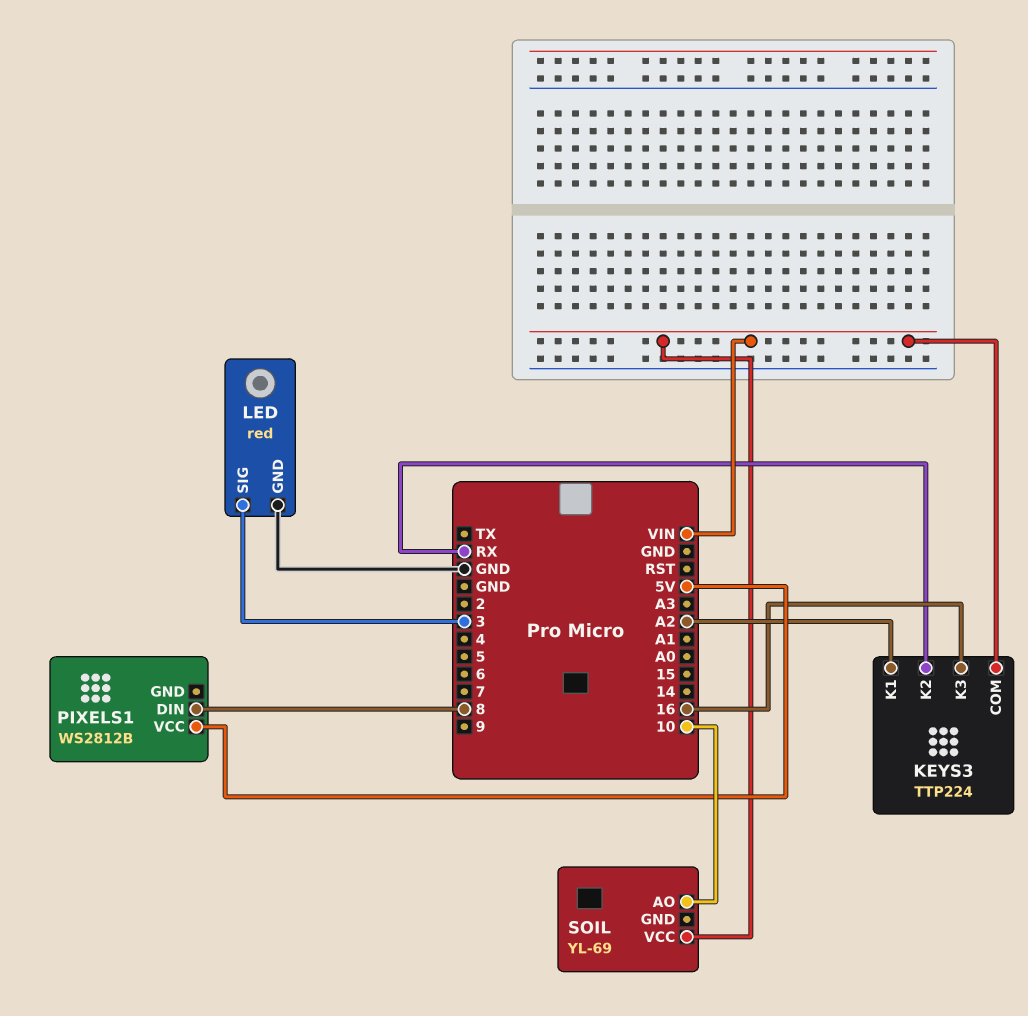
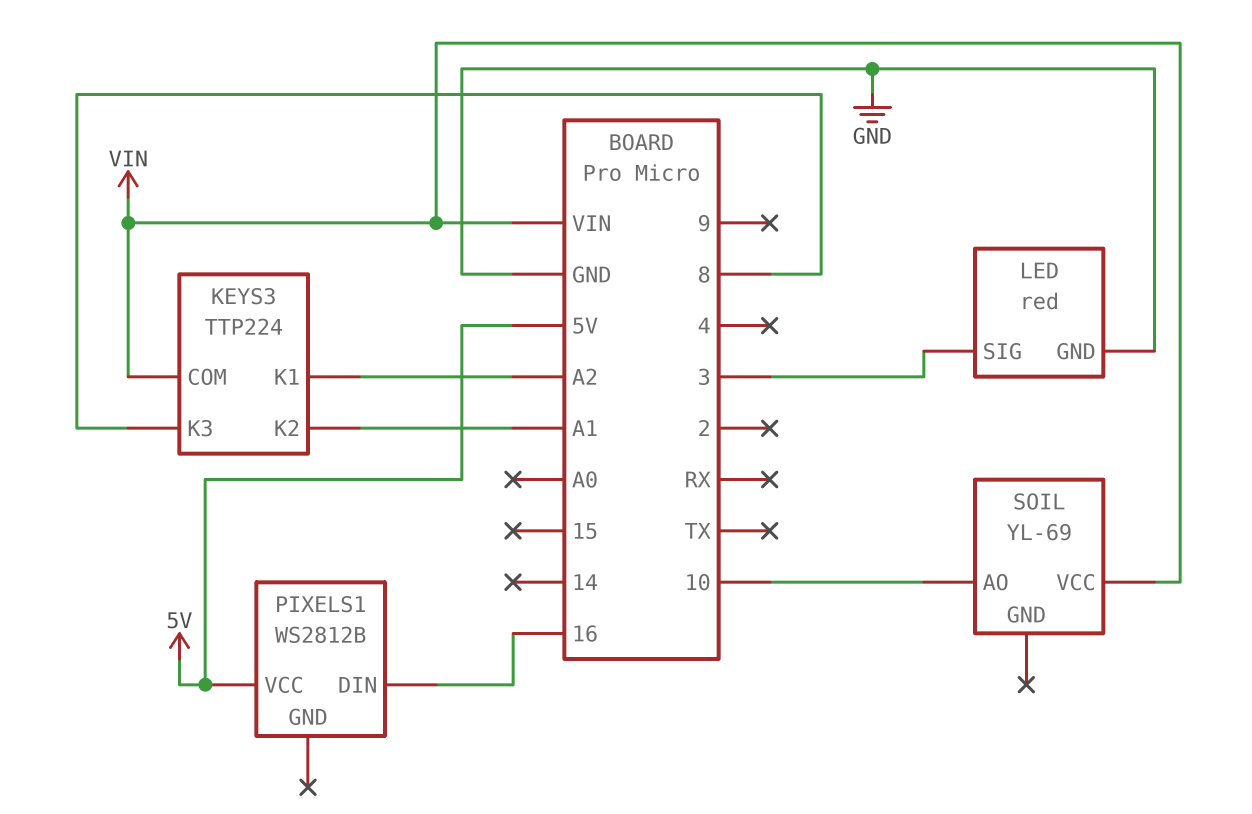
KEYS3 pin K2: RX -> A1
KEYS3 pin K3: 16 -> 8
PIXELS1 pin DIN: 8 -> 16

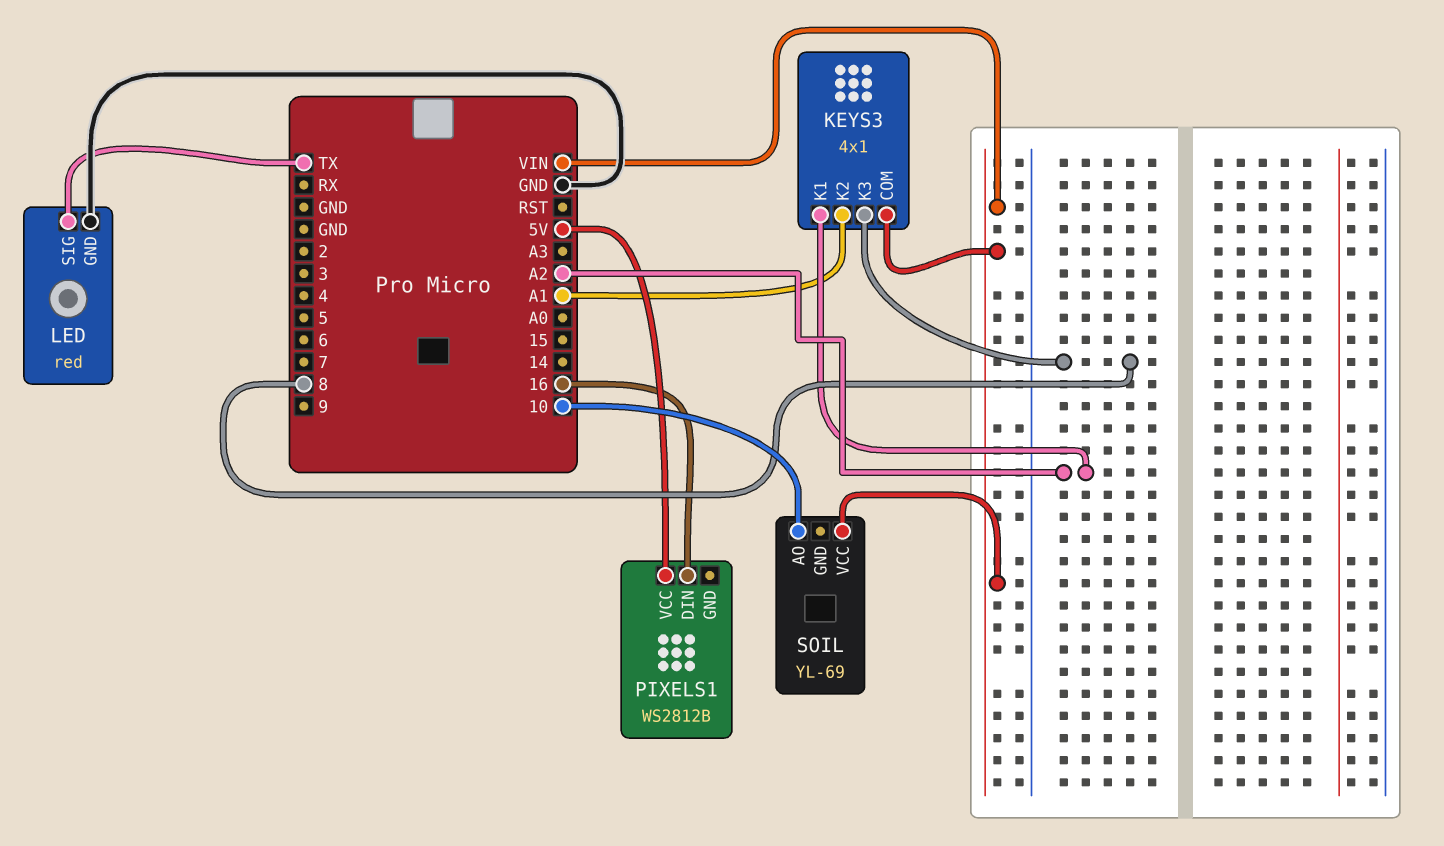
KEYS3: TTP224 -> 4x1
LED pin SIG: 3 -> TX

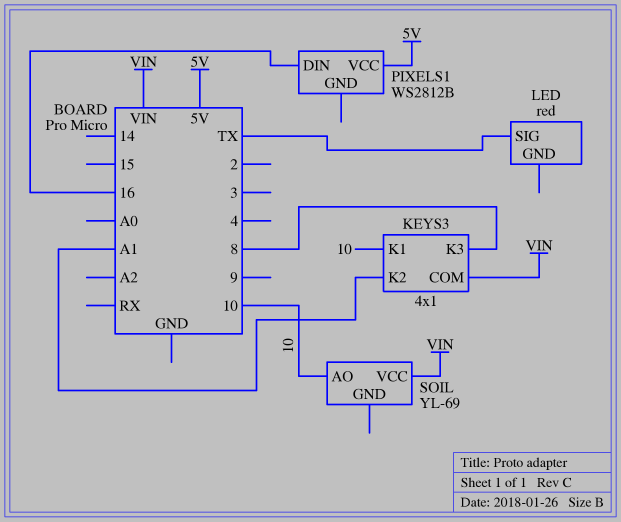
KEYS3 pin K1: A2 -> 10
LED pin GND: GND -> none

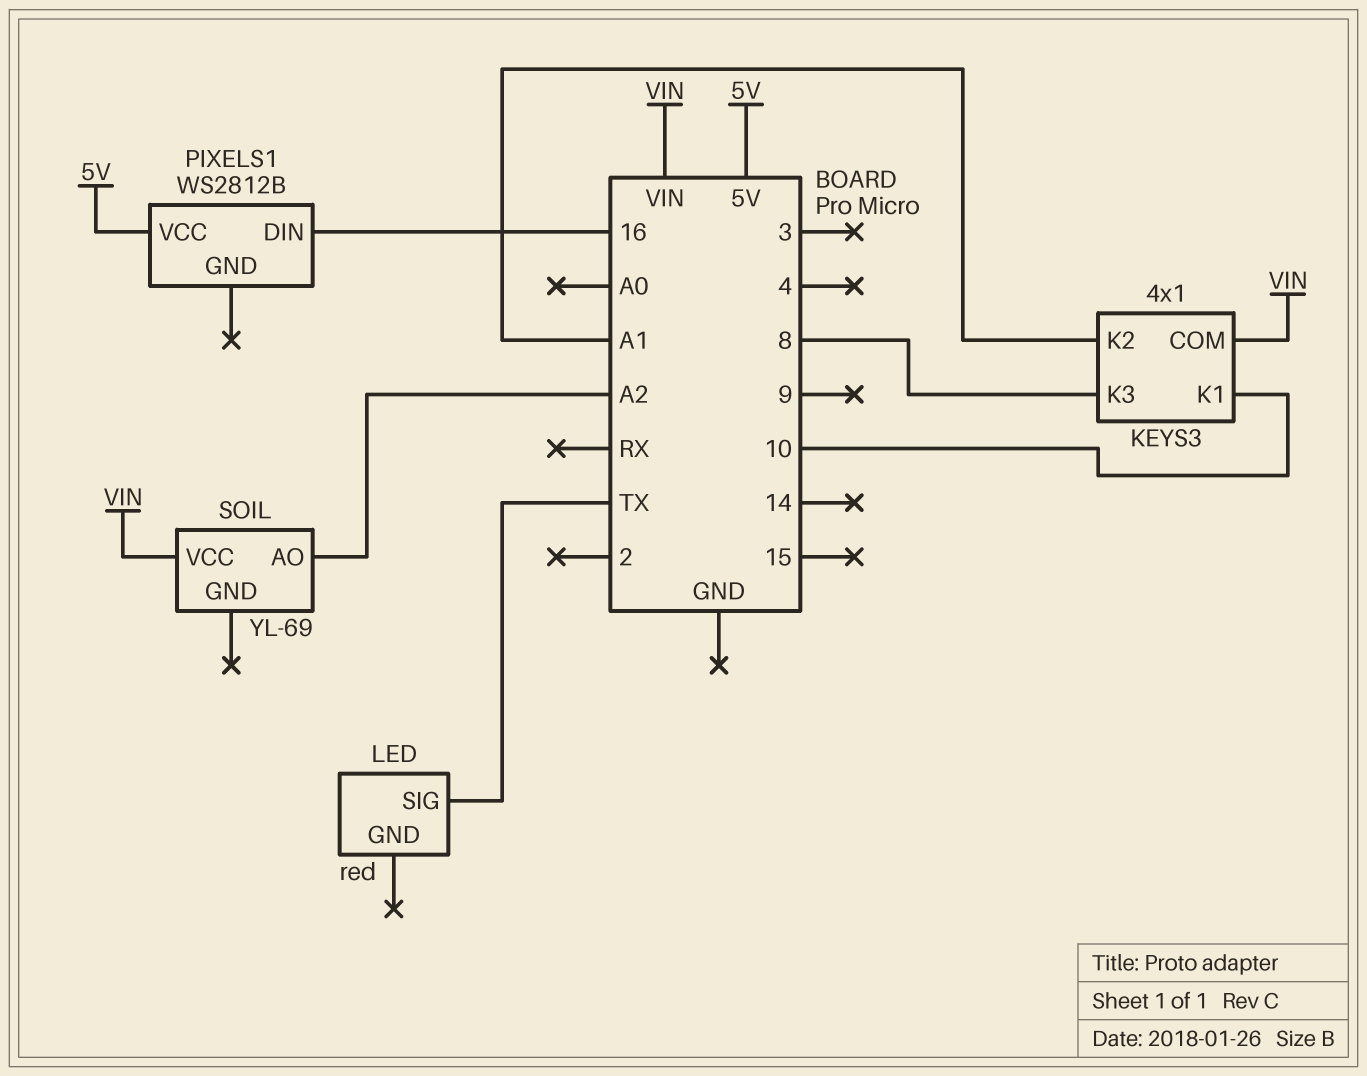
SOIL pin AO: 10 -> A2

